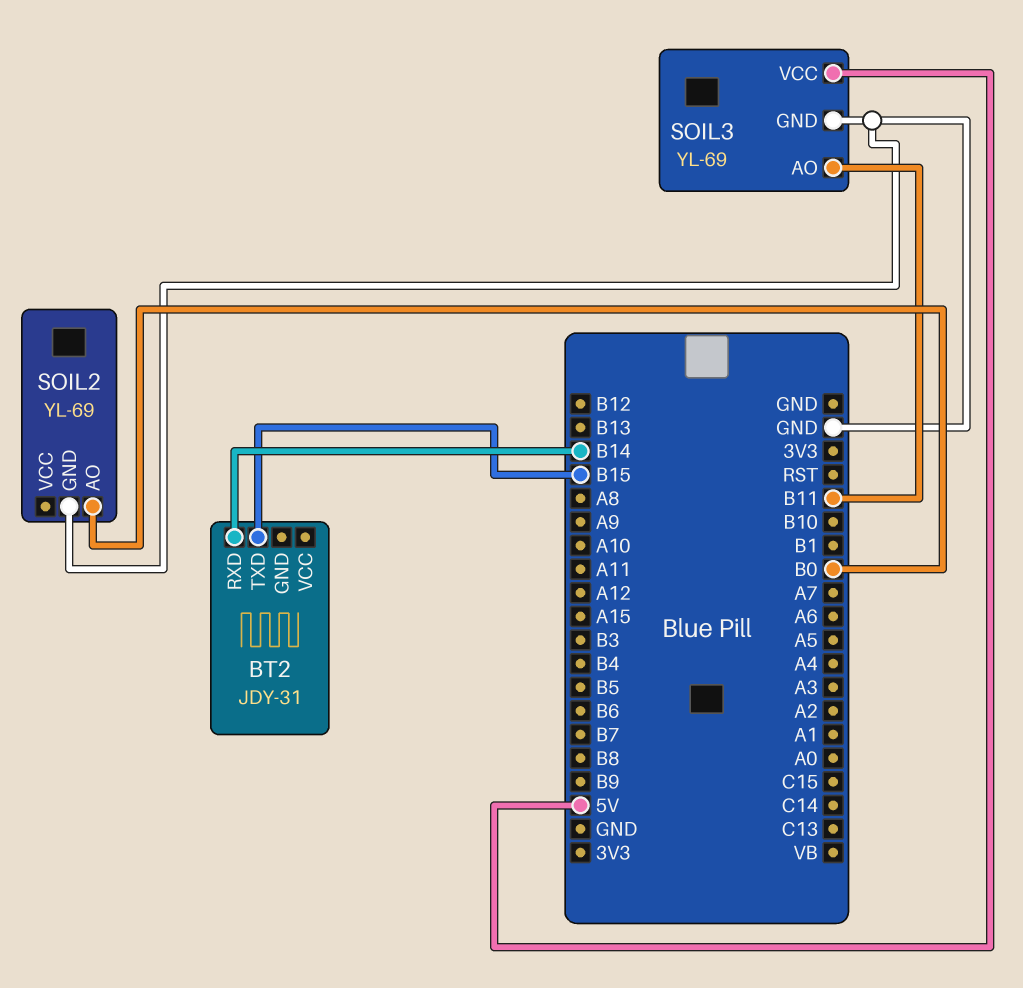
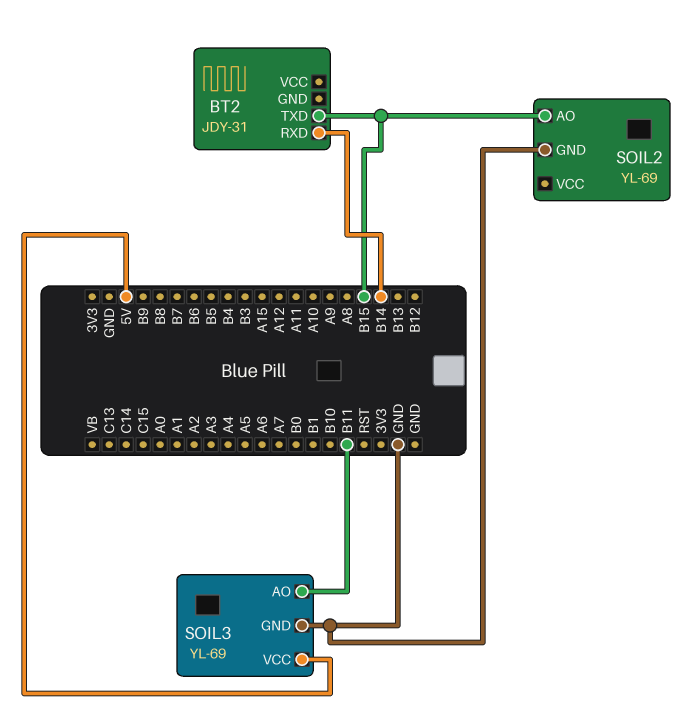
SOIL2 pin AO: B0 -> B15

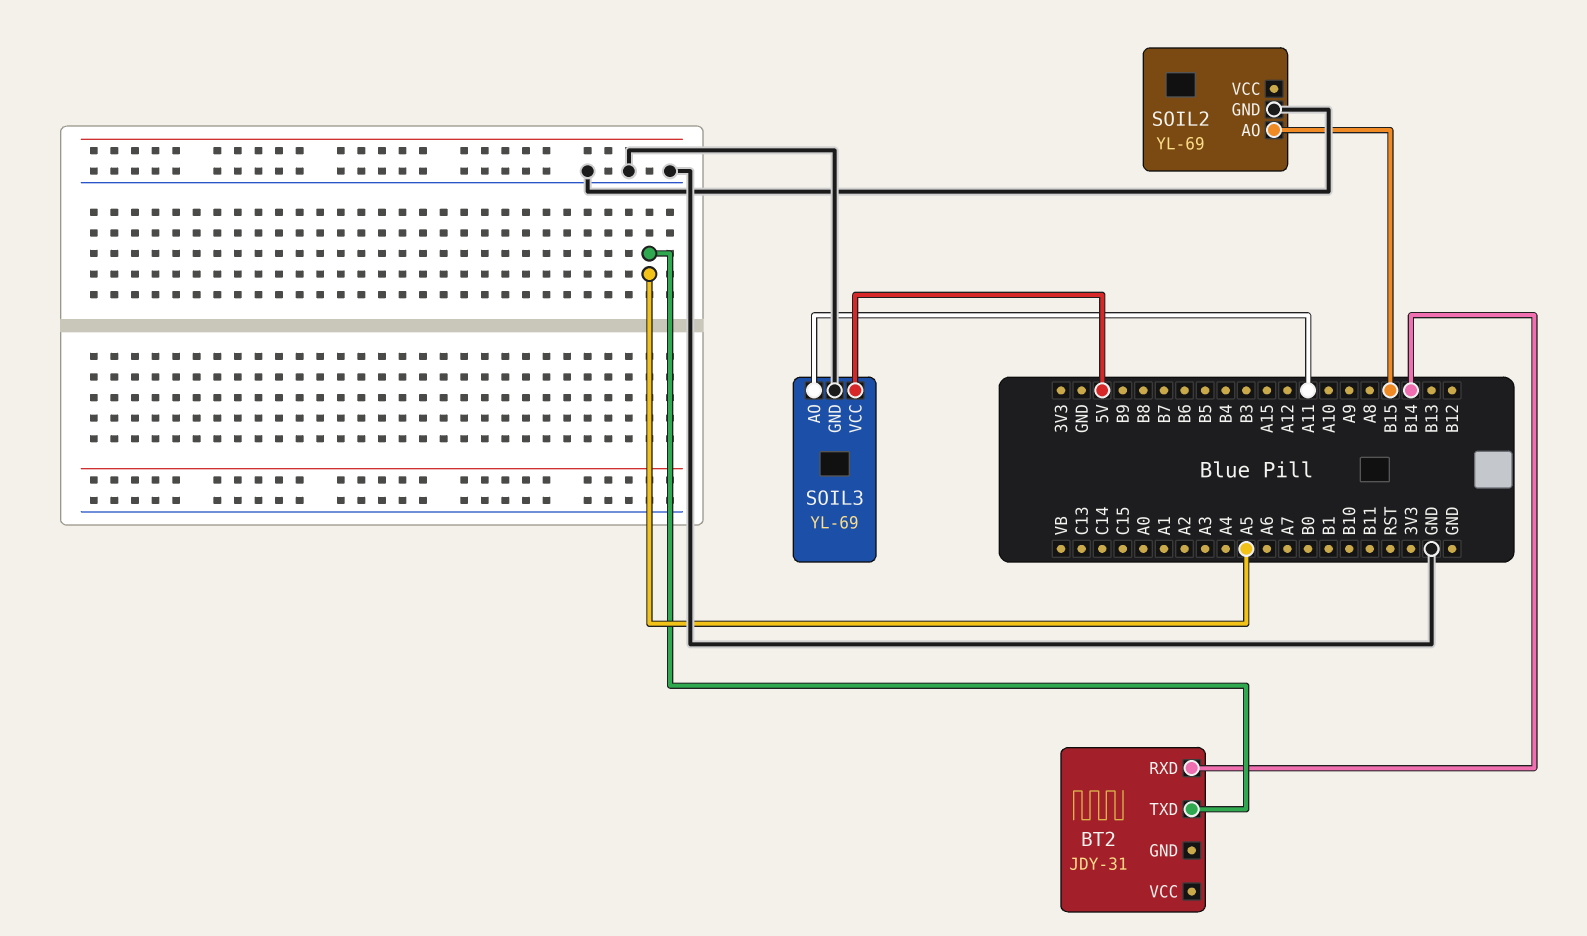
BT2 pin TXD: B15 -> A5
SOIL3 pin AO: B11 -> A11

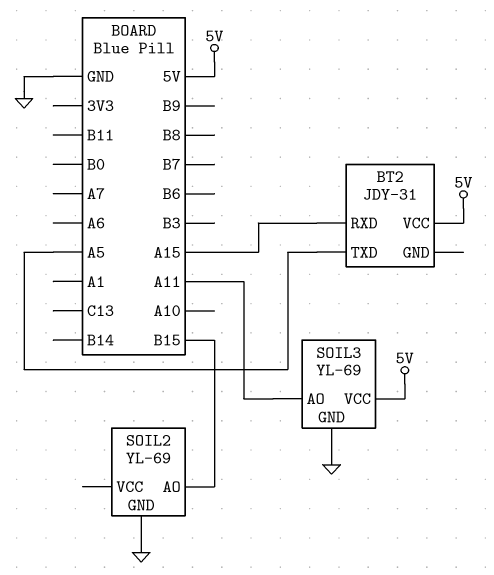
BT2 pin RXD: B14 -> A15
BT2 pin VCC: none -> 5V

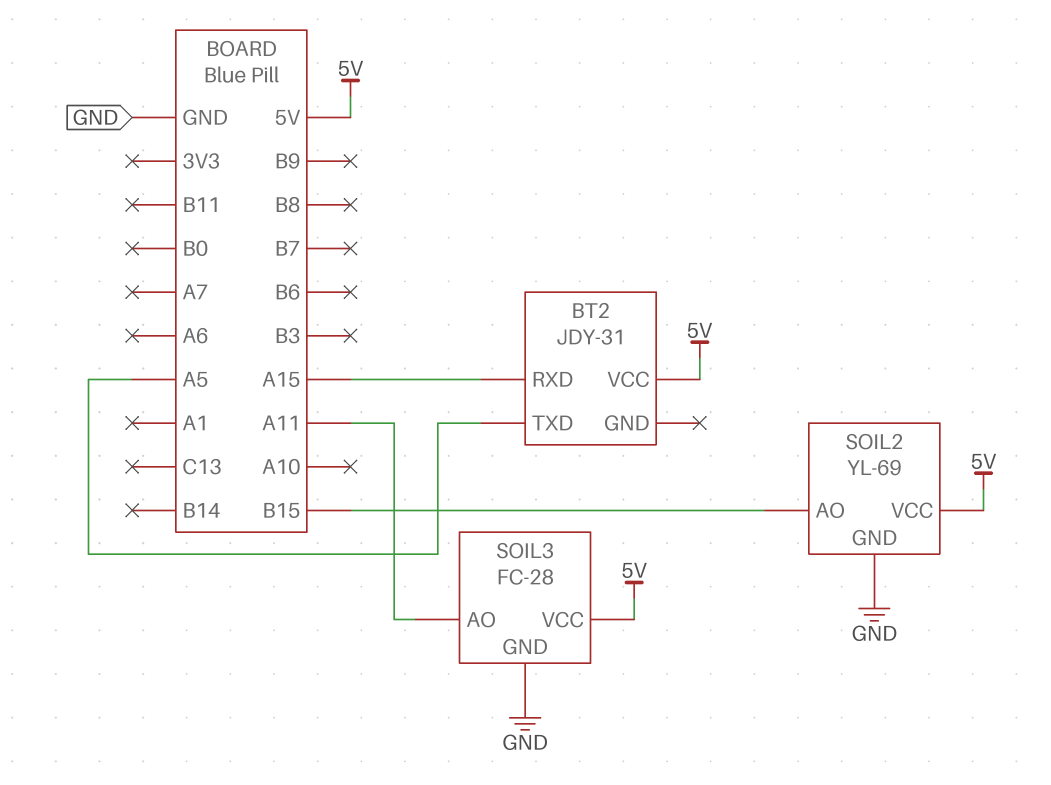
SOIL2 pin VCC: none -> 5V
SOIL3: YL-69 -> FC-28

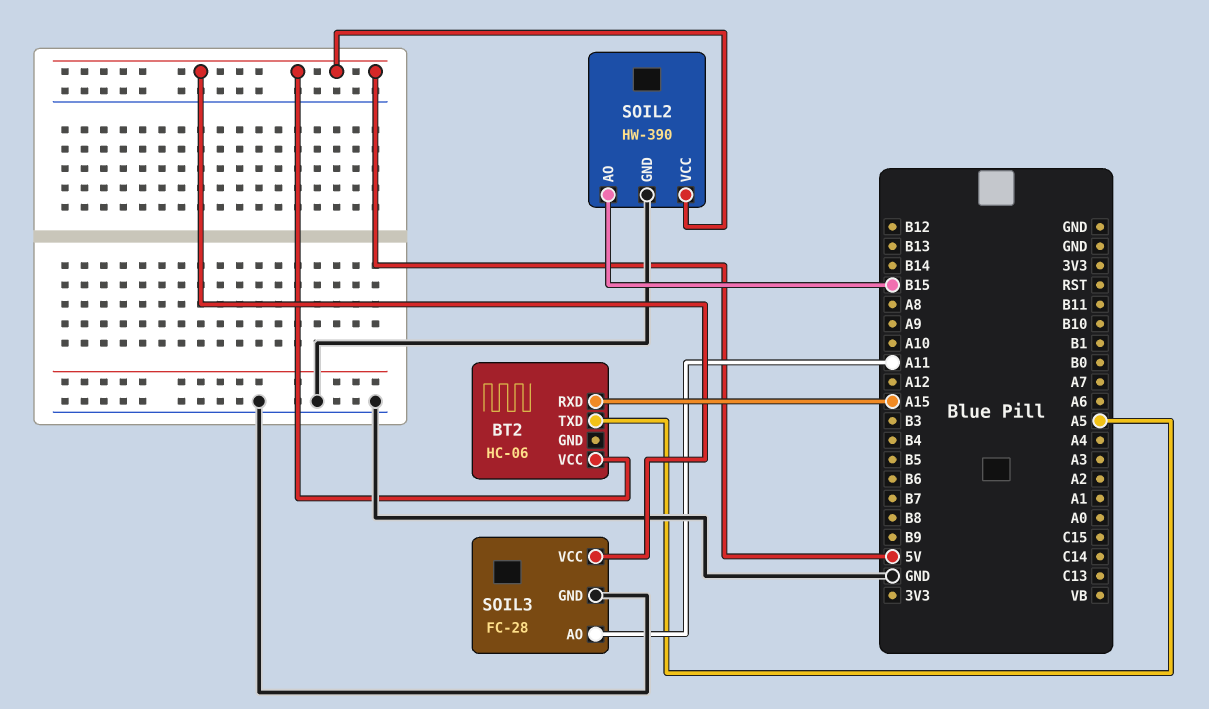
BT2: JDY-31 -> HC-06
SOIL2: YL-69 -> HW-390

